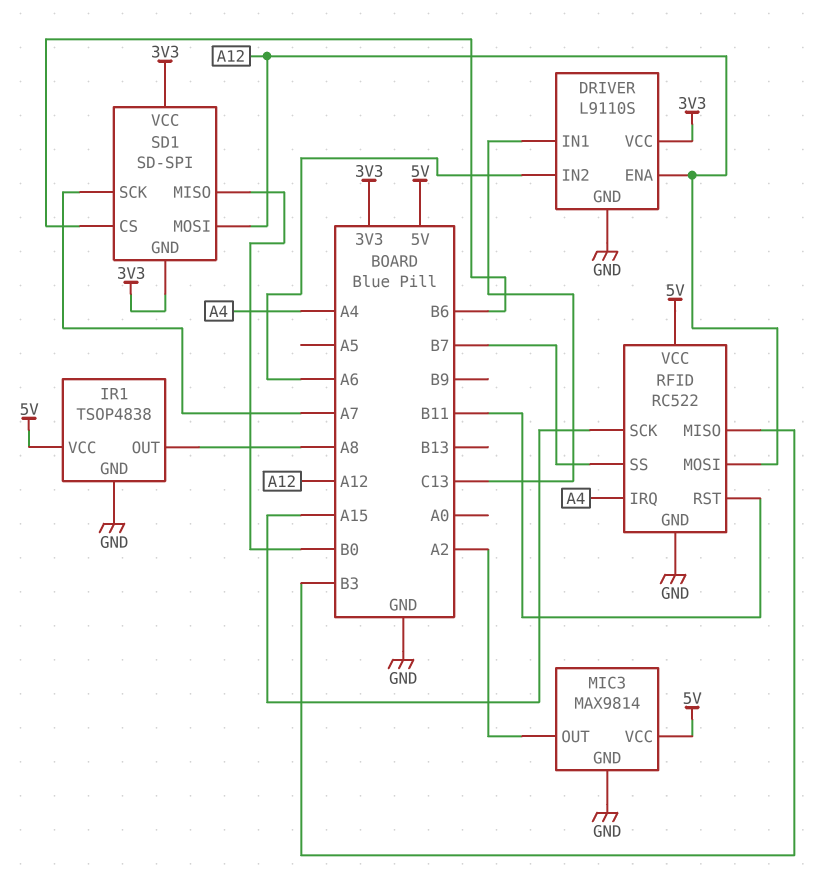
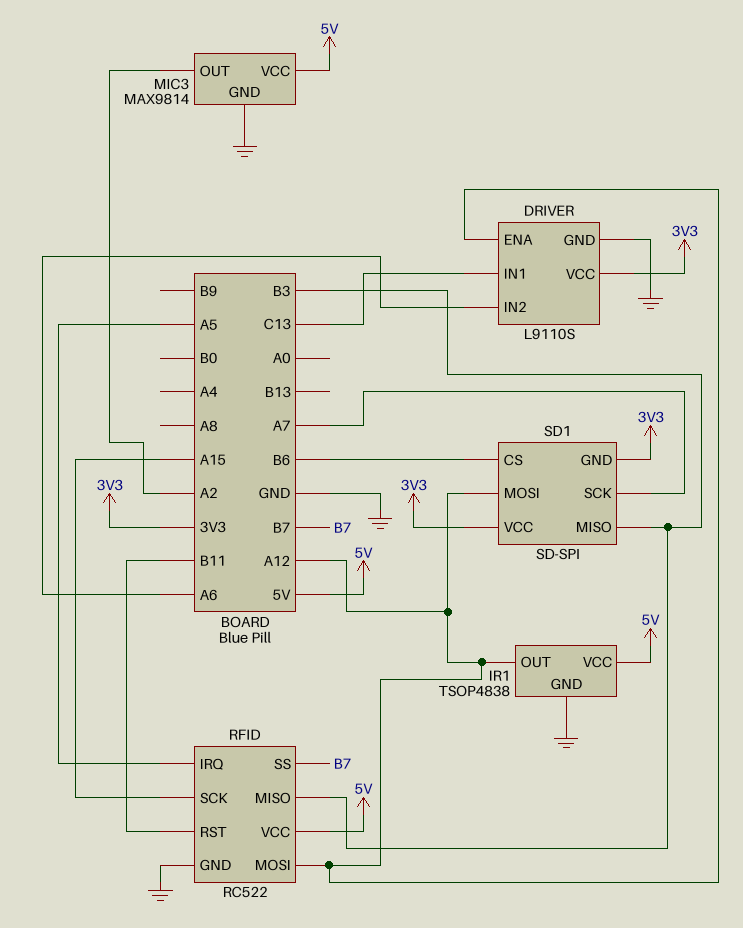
IR1 pin OUT: A8 -> A12
RFID pin IRQ: A4 -> A5
SD1 pin MISO: B0 -> B3

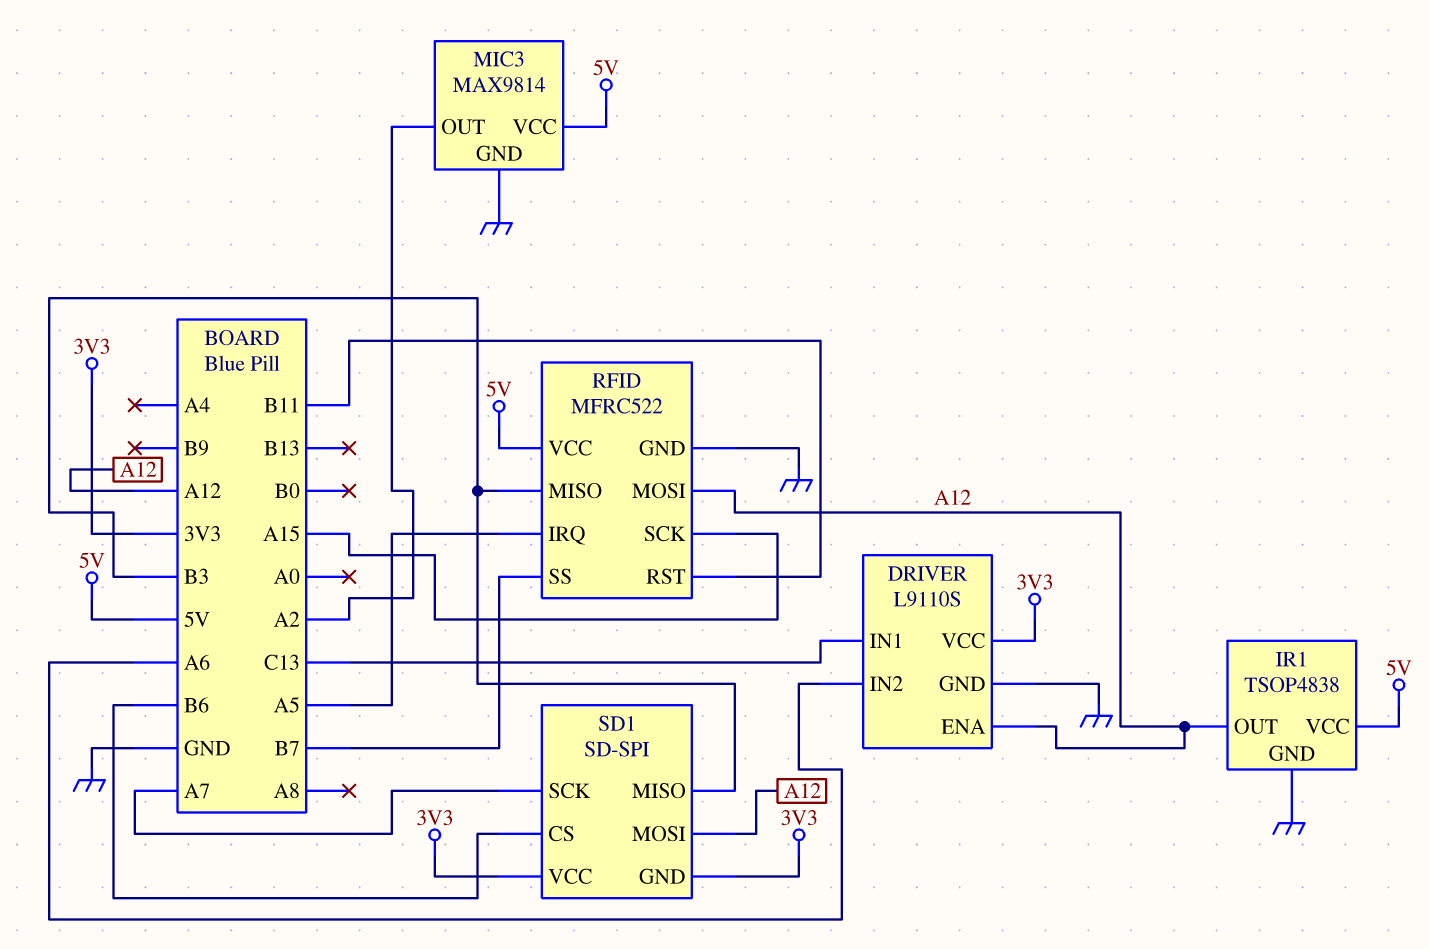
RFID: RC522 -> MFRC522

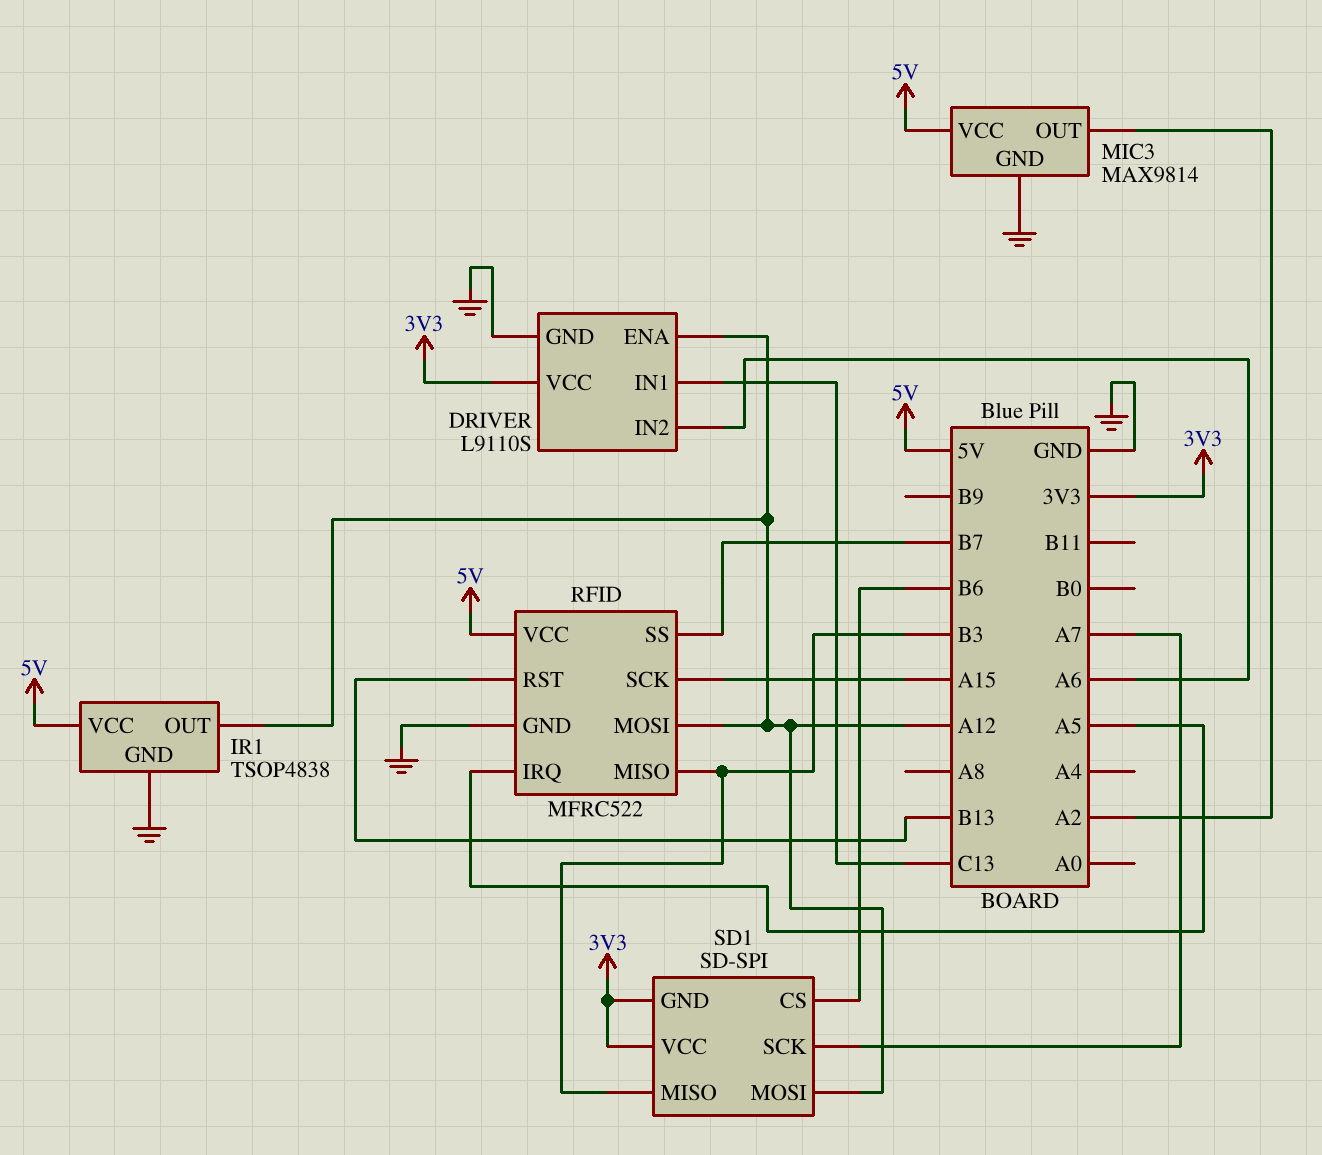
RFID pin RST: B11 -> B13

